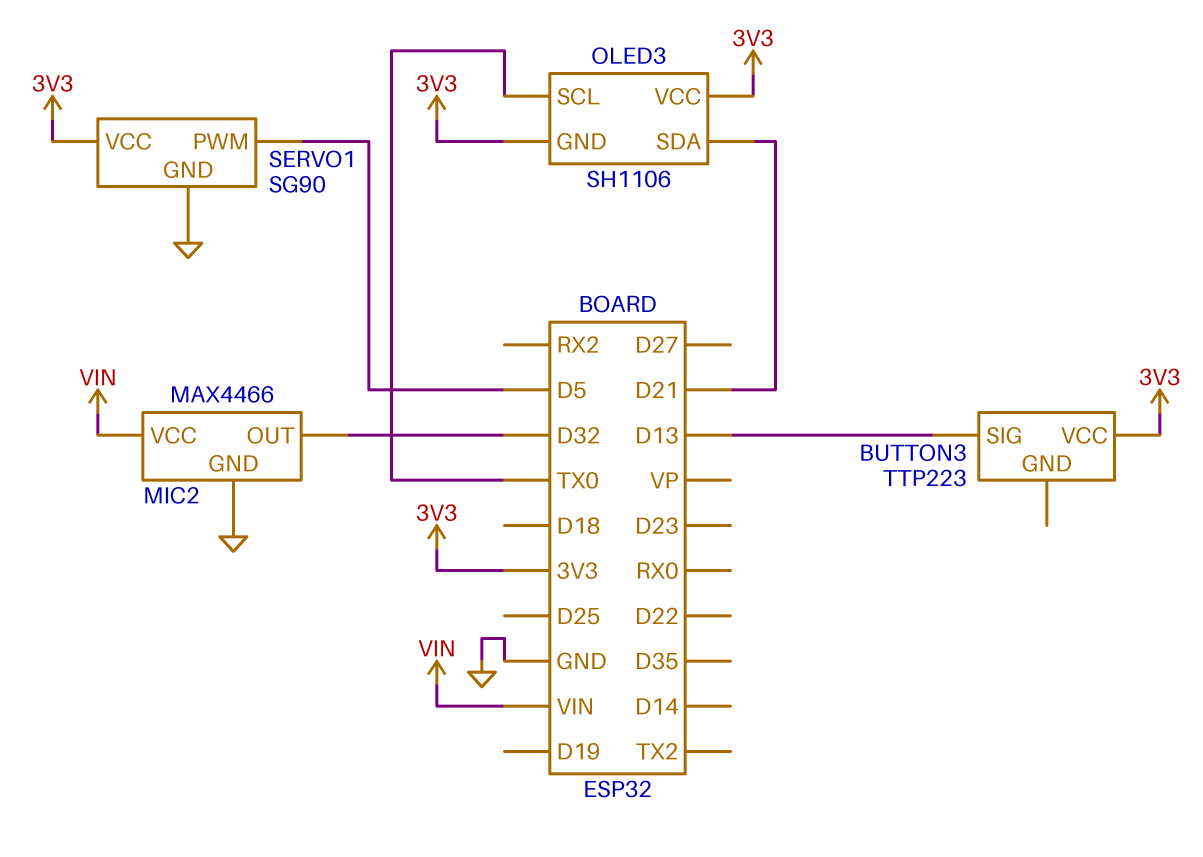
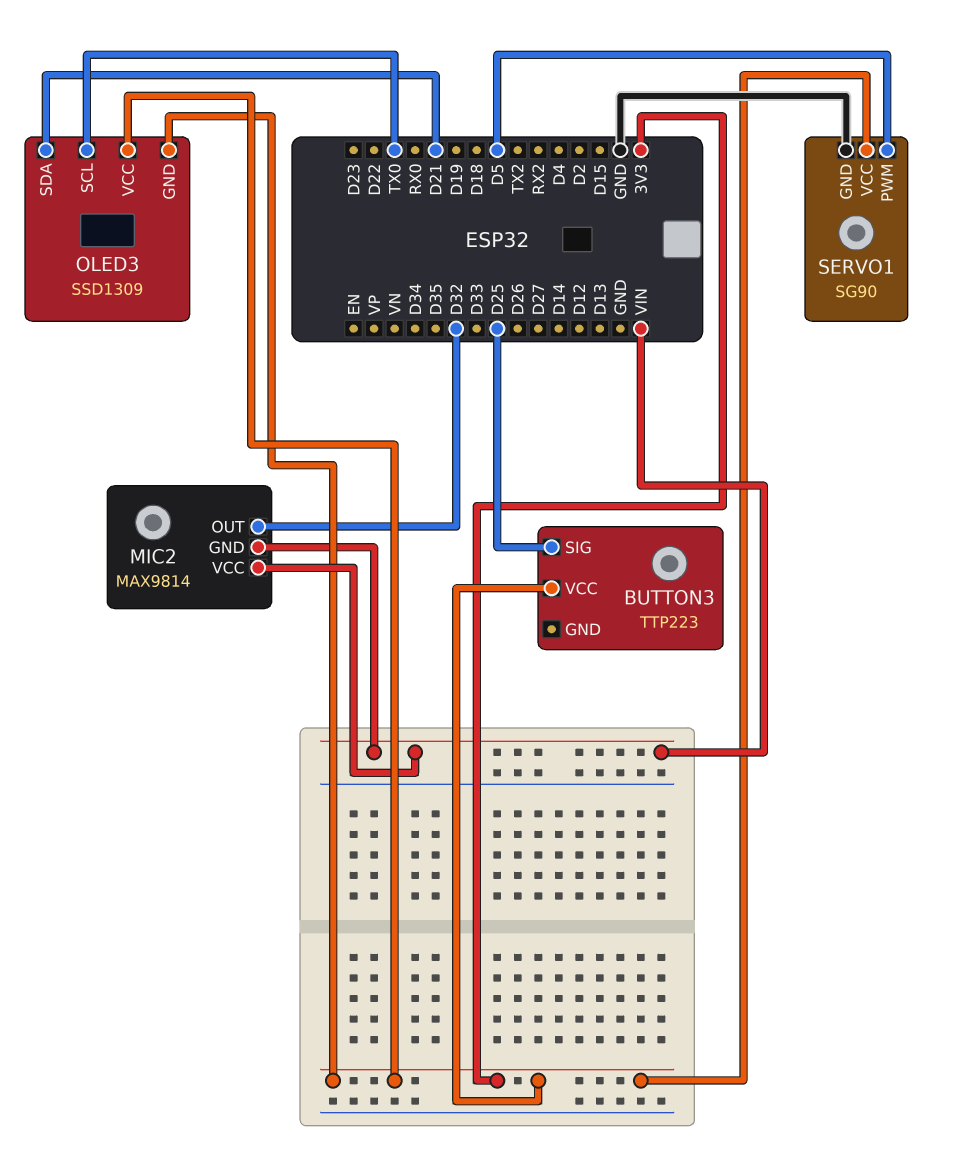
BUTTON3 pin SIG: D13 -> D25
MIC2: MAX4466 -> MAX9814
MIC2 pin GND: GND -> VIN
OLED3: SH1106 -> SSD1309

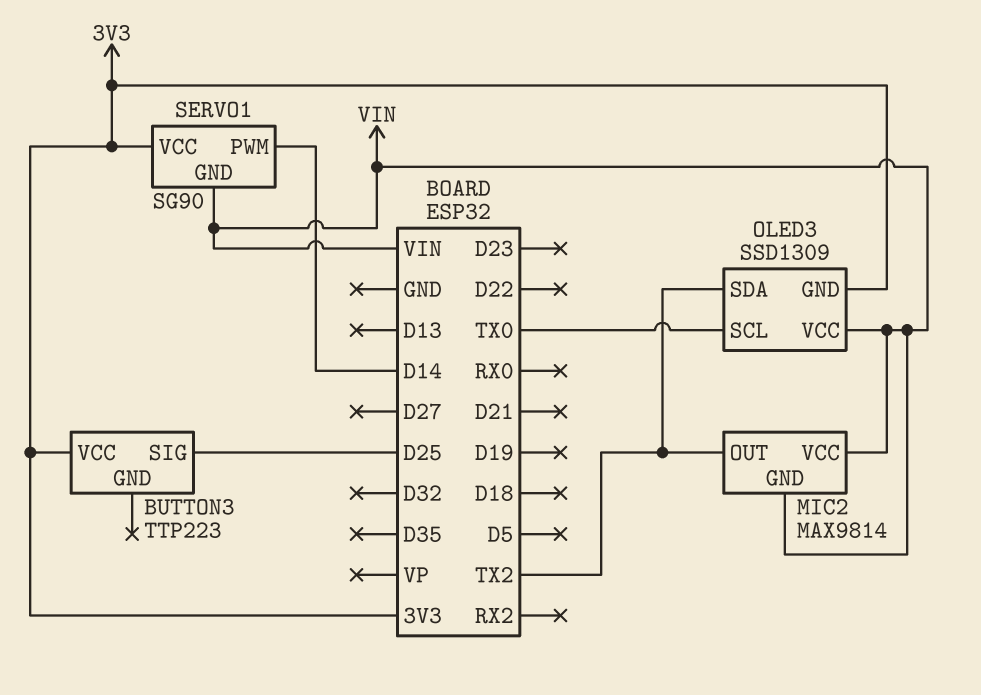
MIC2 pin OUT: D32 -> TX2
OLED3 pin SDA: D21 -> TX2
OLED3 pin VCC: 3V3 -> VIN
SERVO1 pin GND: GND -> VIN
SERVO1 pin PWM: D5 -> D14

